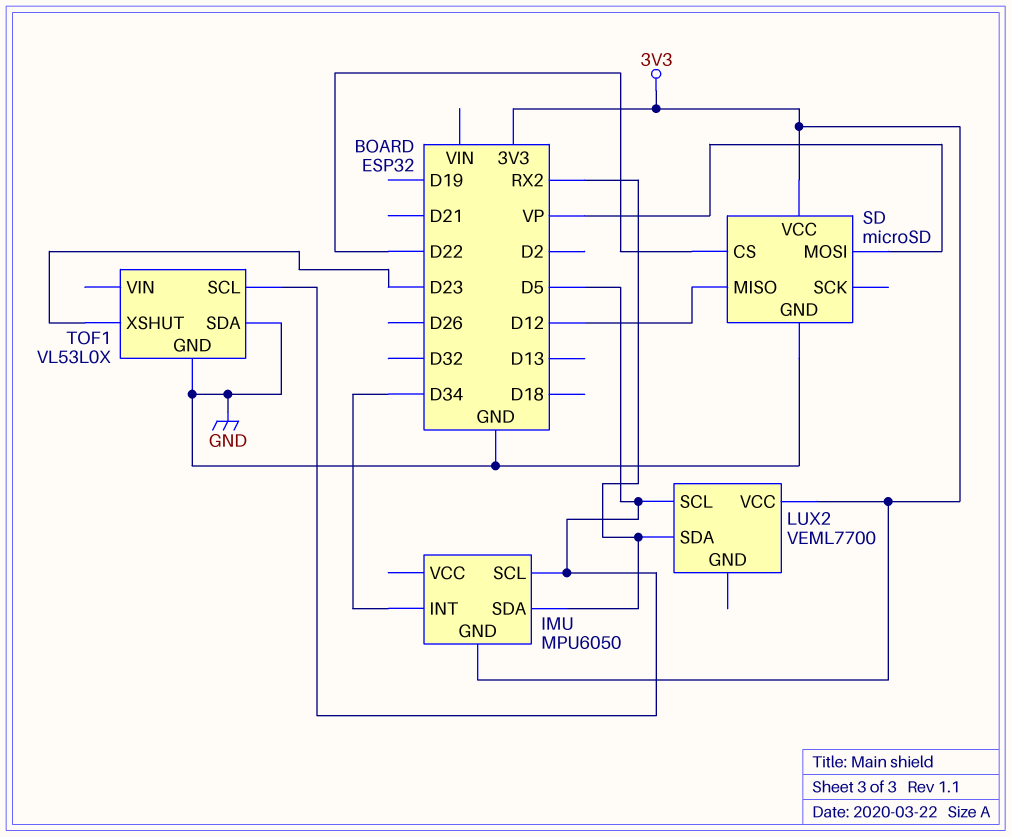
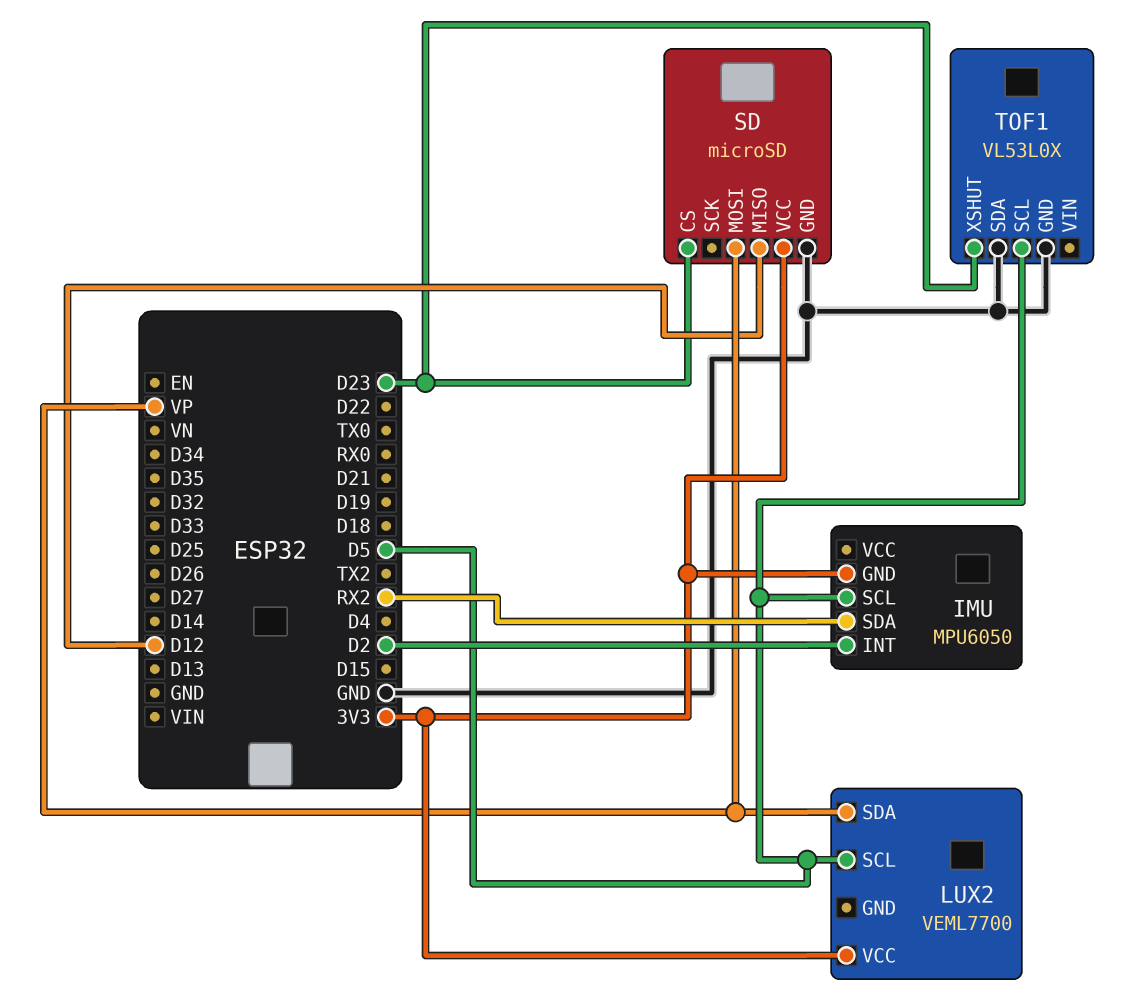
IMU pin INT: D34 -> D2
LUX2 pin SDA: RX2 -> VP
SD pin CS: D22 -> D23

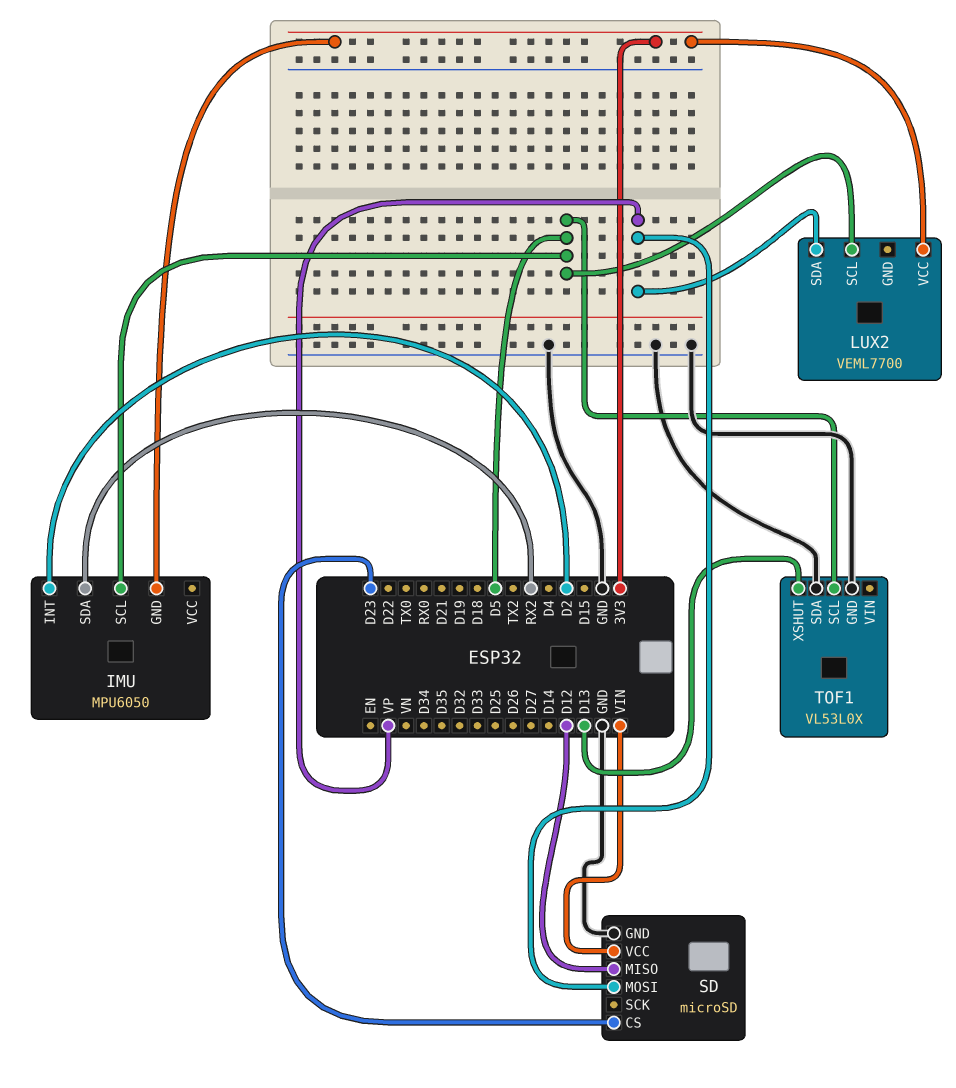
SD pin VCC: 3V3 -> VIN
TOF1 pin XSHUT: D23 -> D13

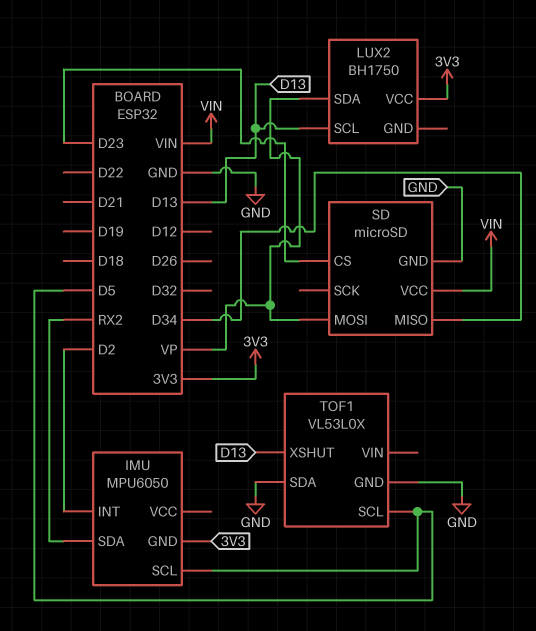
LUX2: VEML7700 -> BH1750
LUX2 pin SCL: D5 -> D13
SD pin MISO: D12 -> D34

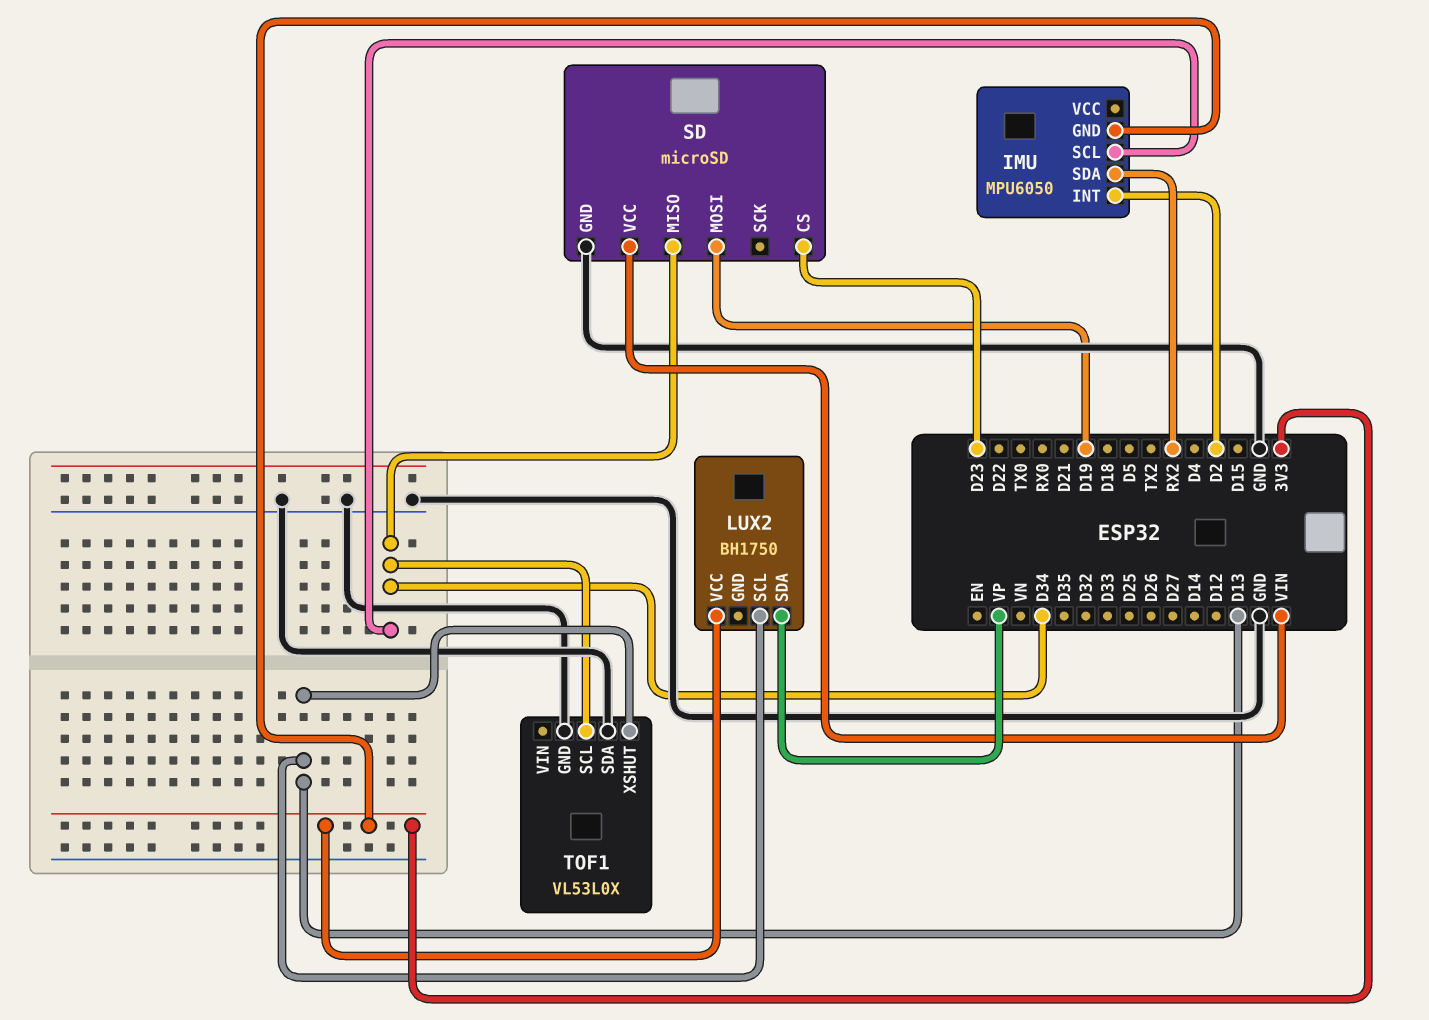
IMU pin SCL: D5 -> D34
SD pin MOSI: VP -> D19
TOF1 pin SCL: D5 -> D34

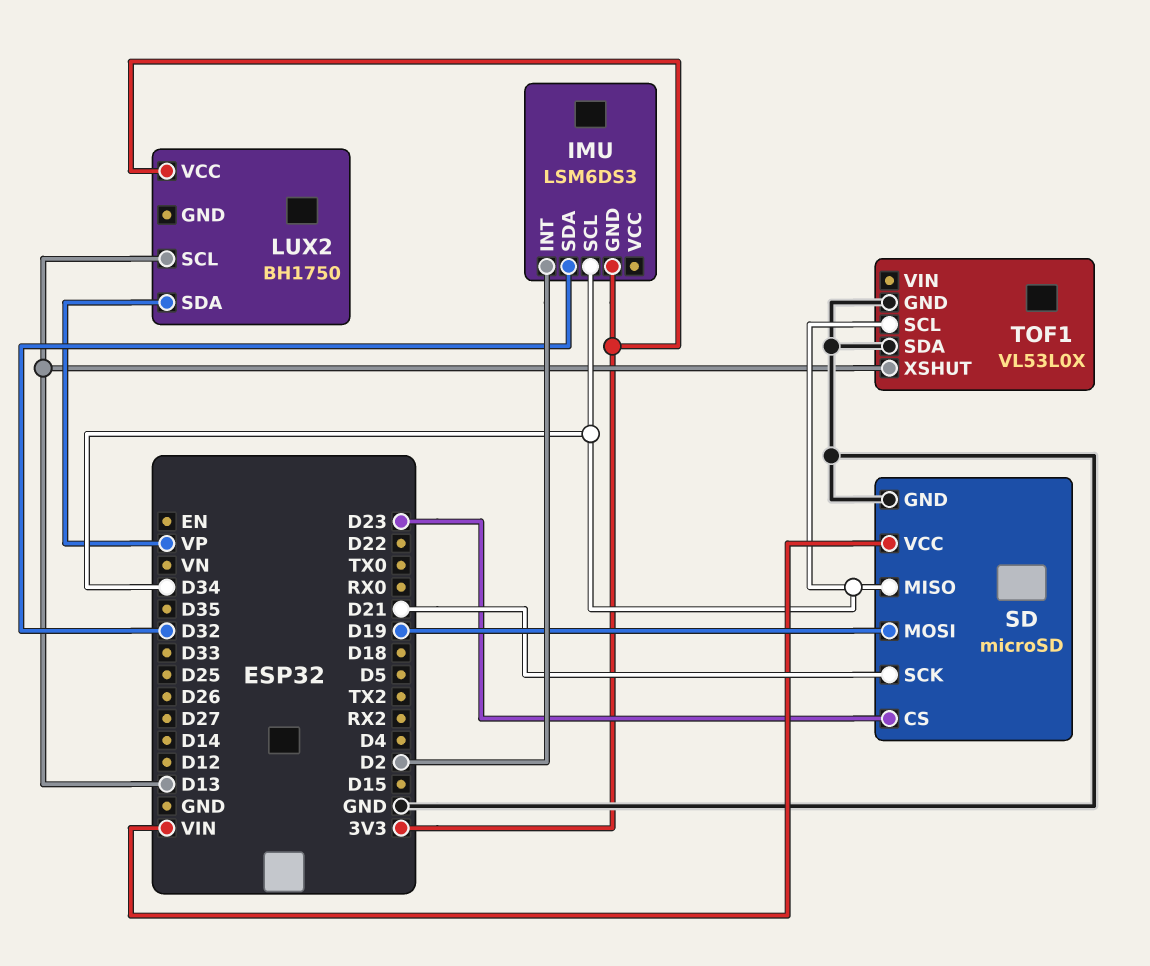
IMU: MPU6050 -> LSM6DS3
IMU pin SDA: RX2 -> D32
SD pin SCK: none -> D21

